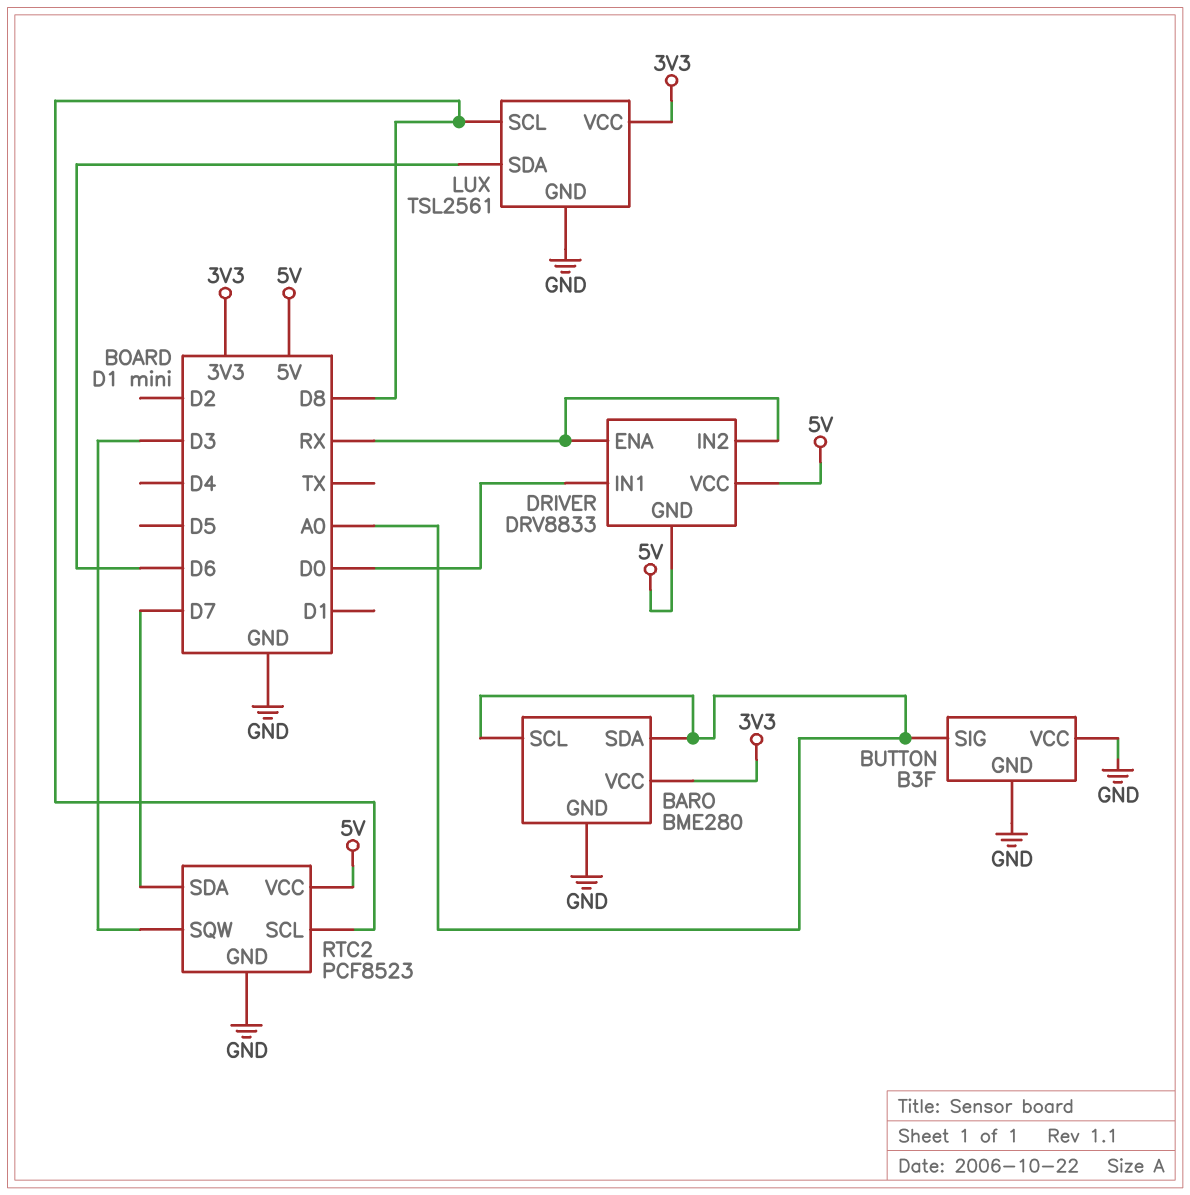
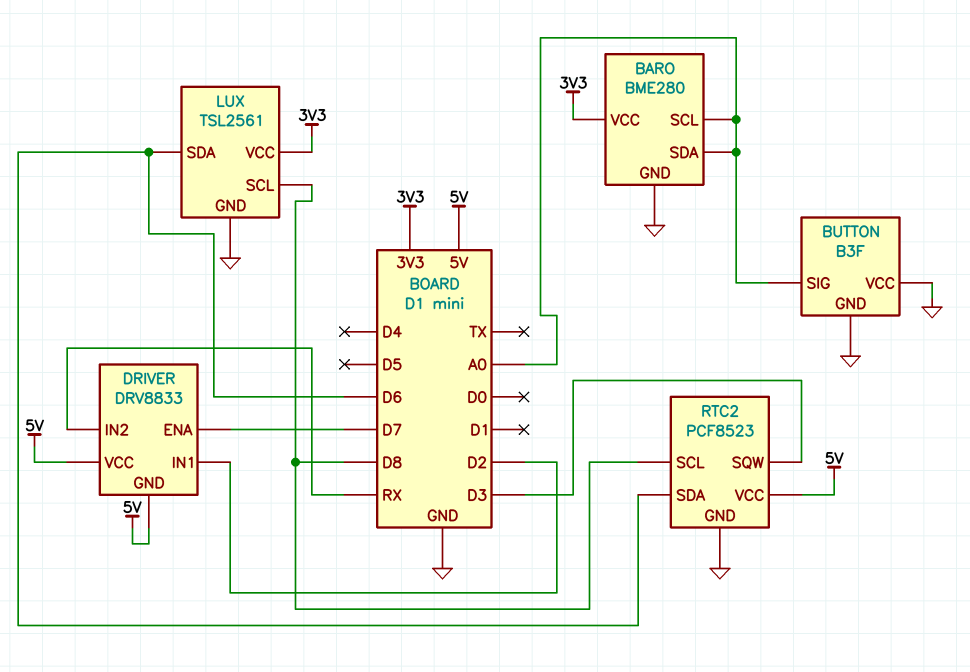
DRIVER pin ENA: RX -> D7
DRIVER pin IN1: D0 -> D2
RTC2 pin SDA: D7 -> D6

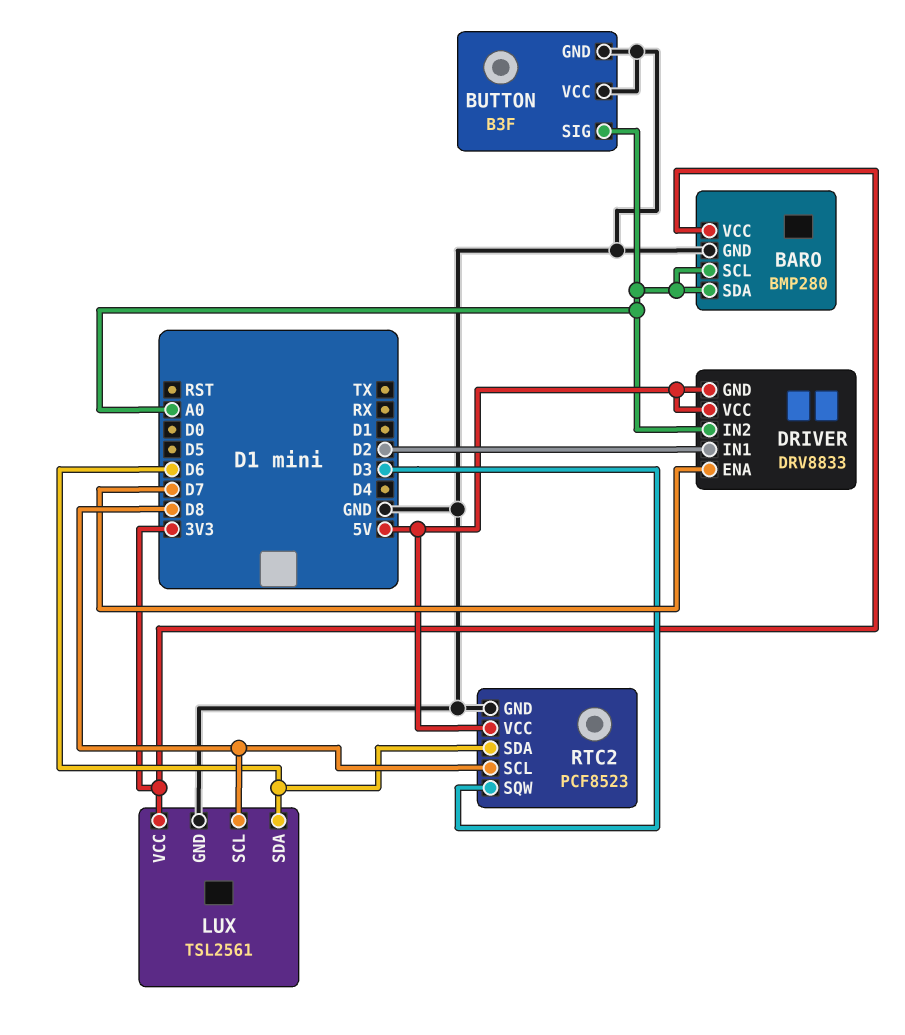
BARO: BME280 -> BMP280
DRIVER pin IN2: RX -> A0

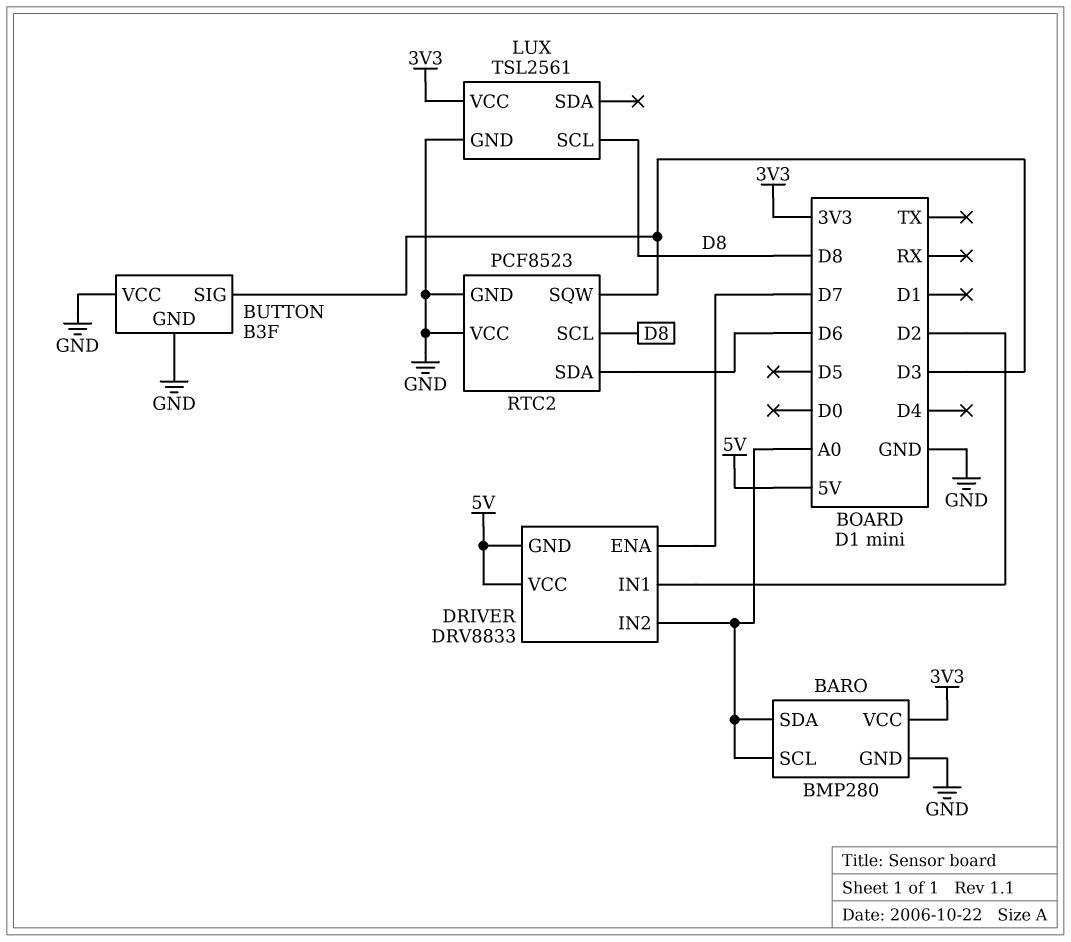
BUTTON pin SIG: A0 -> D3
LUX pin SDA: D6 -> none
RTC2 pin VCC: 5V -> GND

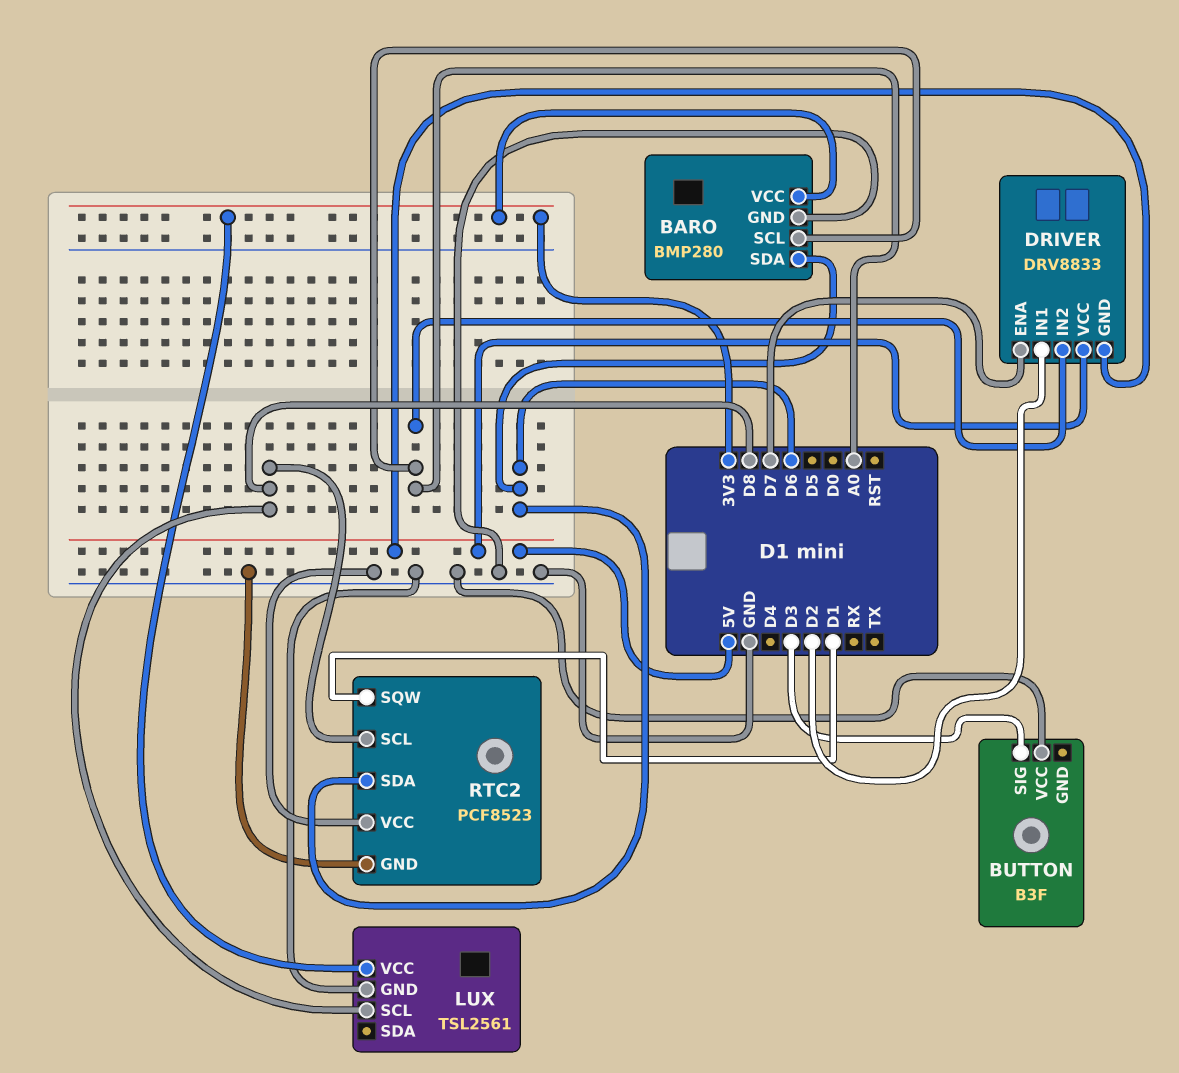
BARO pin SDA: A0 -> D6
BUTTON pin GND: GND -> none
RTC2 pin SQW: D3 -> D1

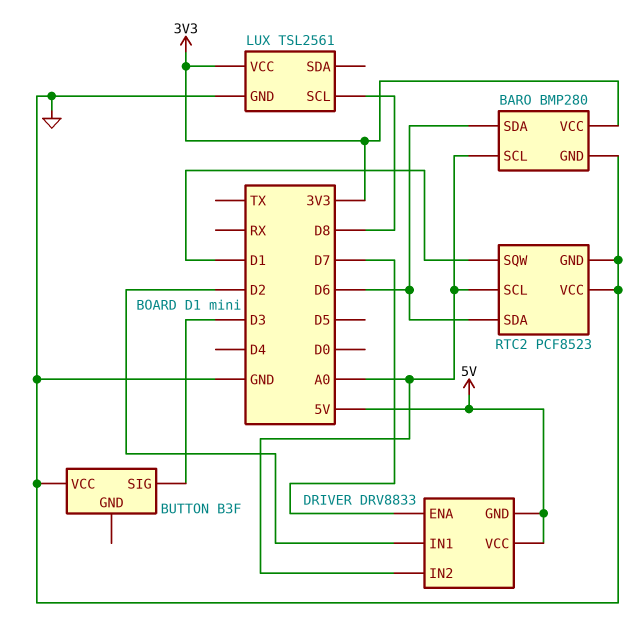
RTC2 pin SCL: D8 -> A0

